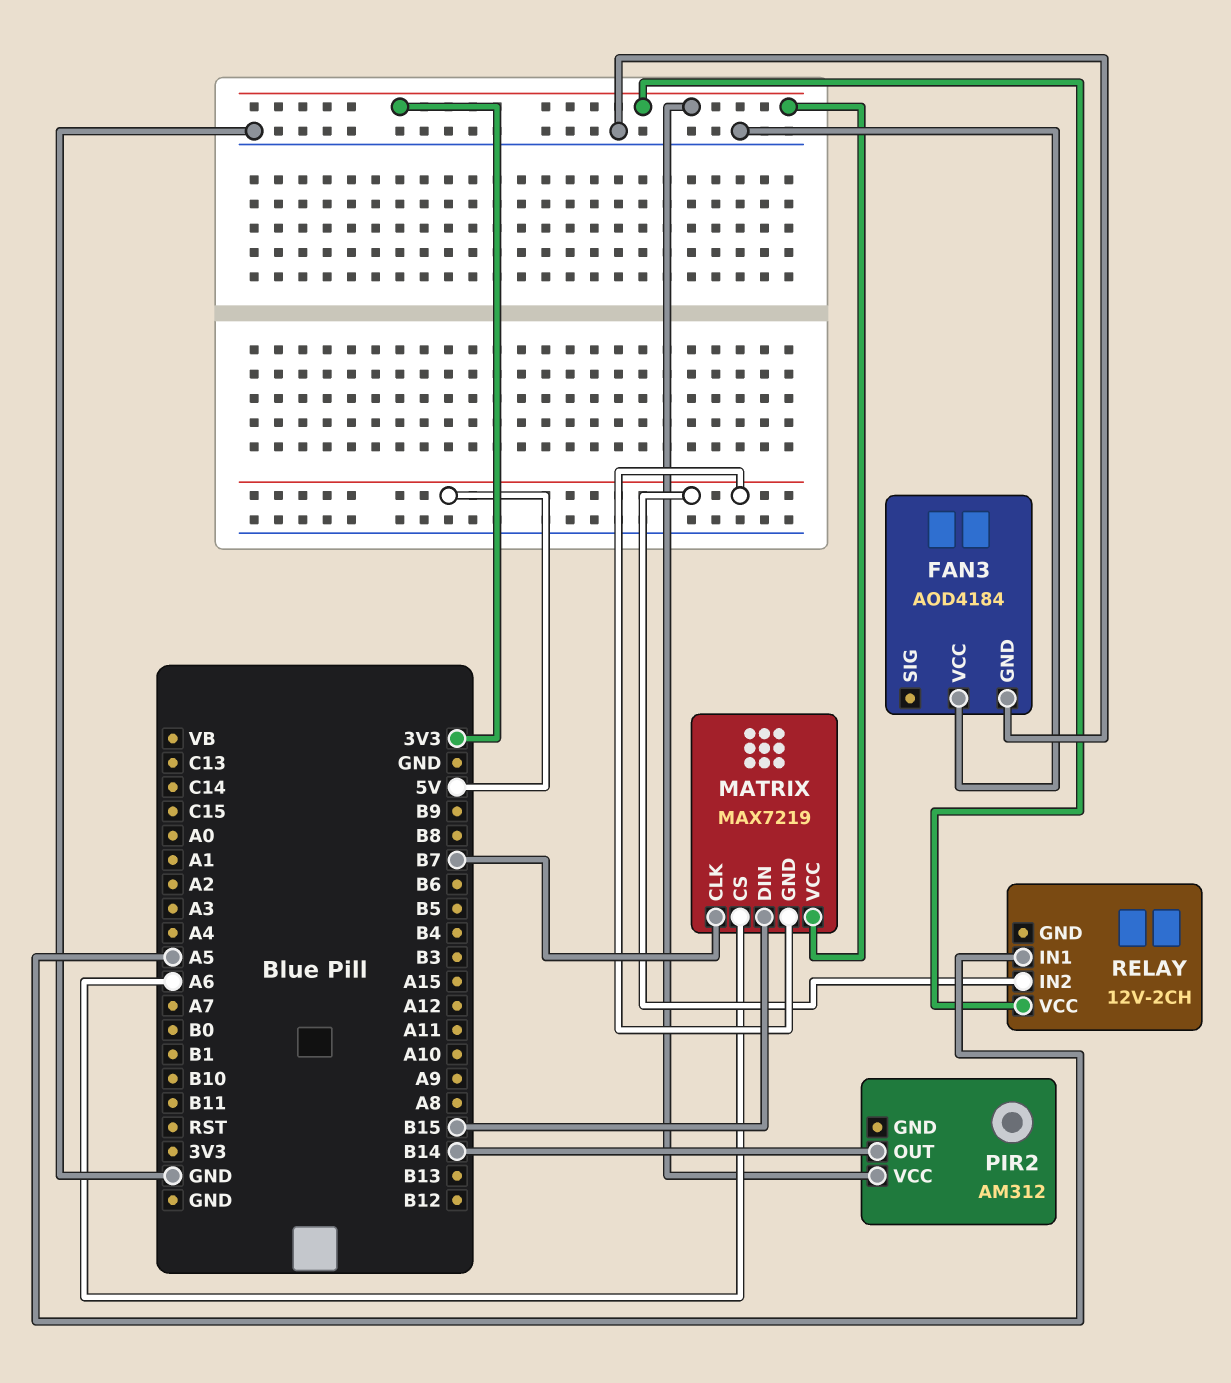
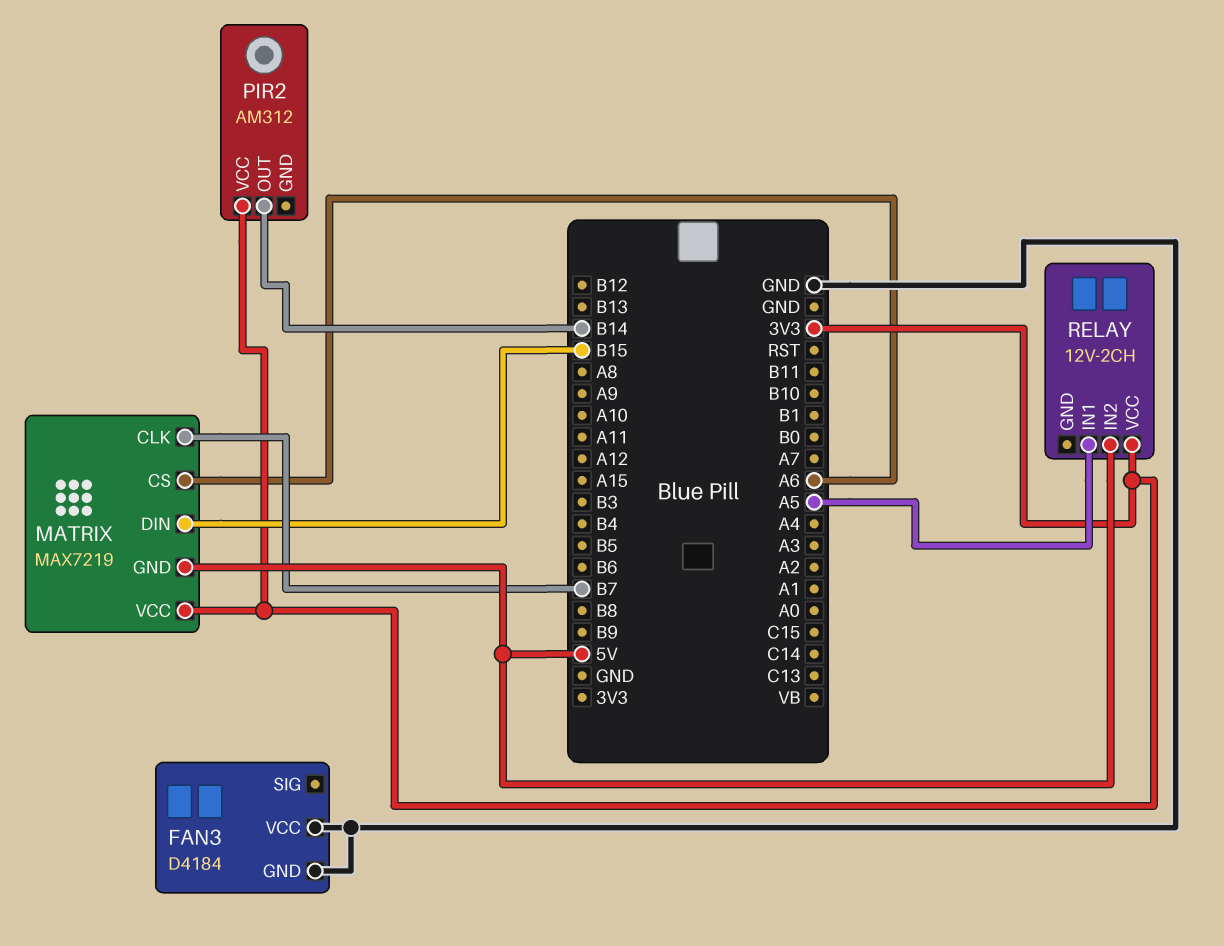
FAN3: AOD4184 -> D4184

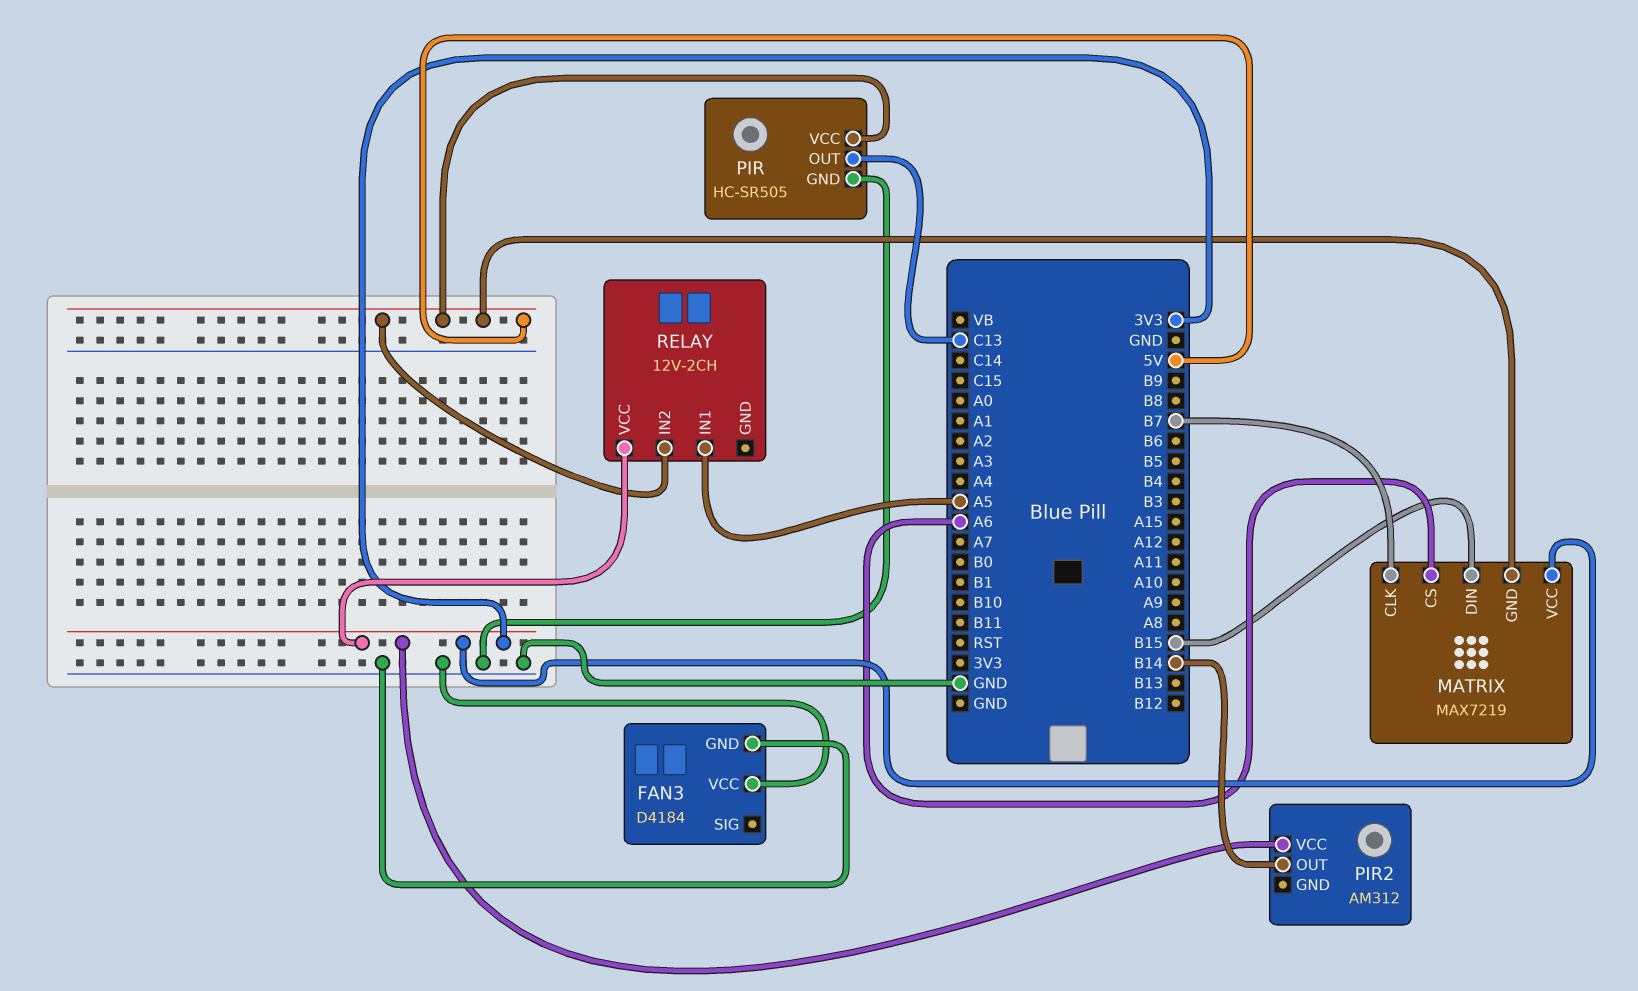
PIR: none -> HC-SR505
PIR pin GND: none -> GND
PIR pin OUT: none -> C13
PIR pin VCC: none -> 5V

